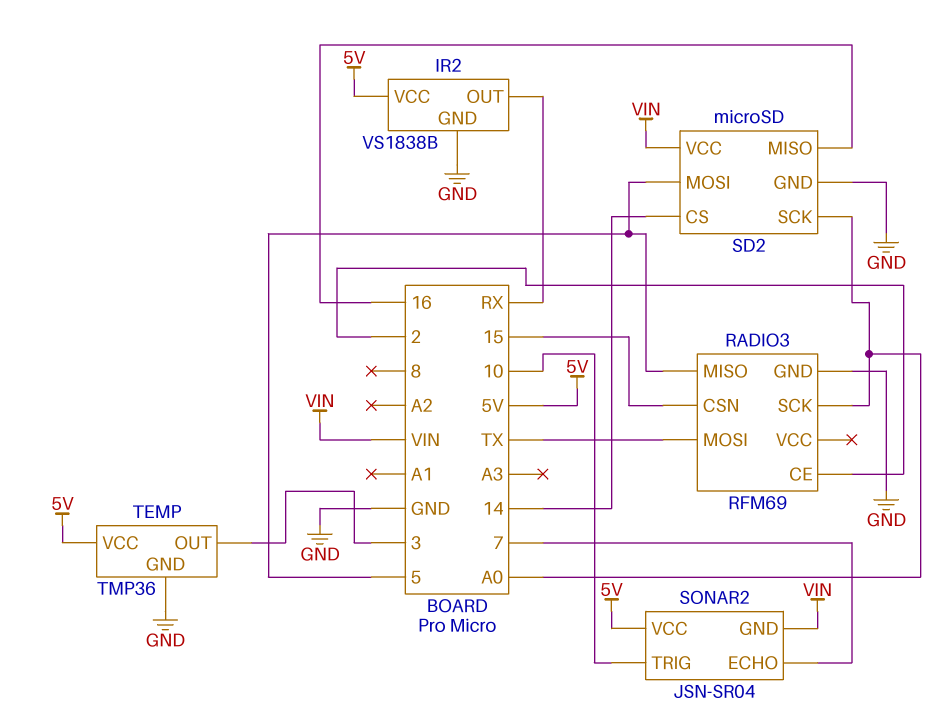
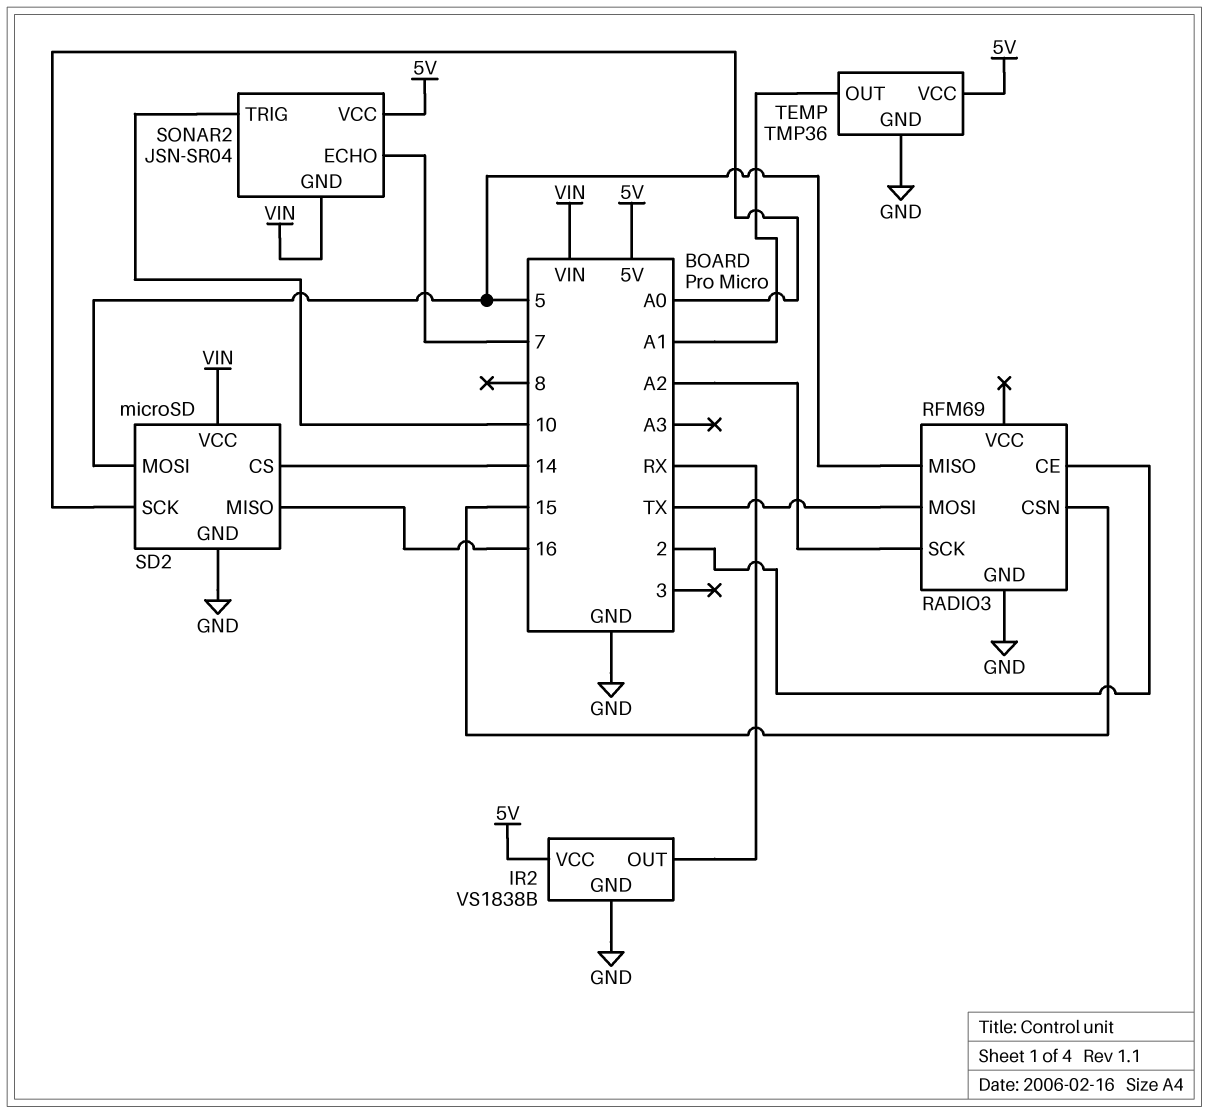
RADIO3 pin SCK: A0 -> A2
TEMP pin OUT: 3 -> A1

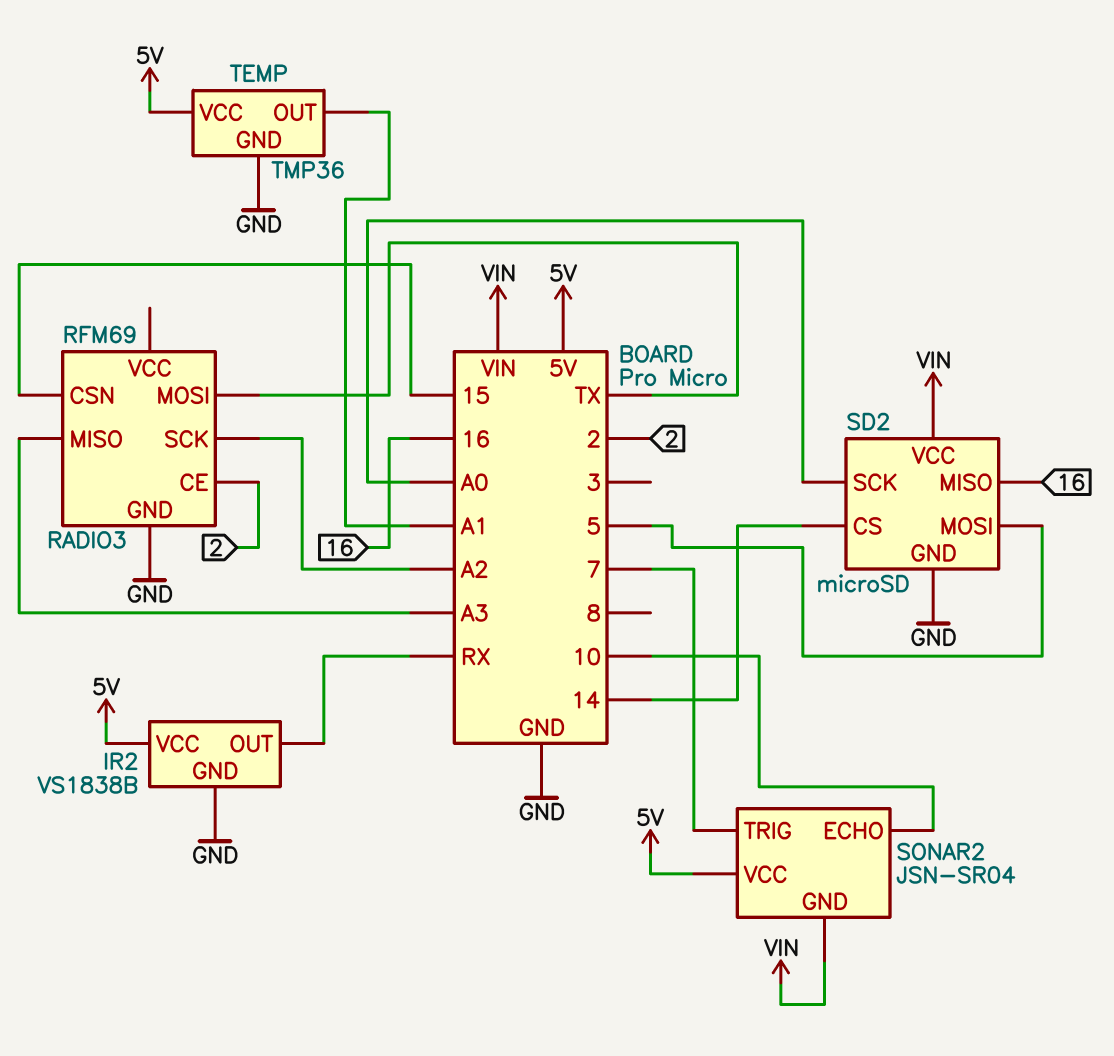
RADIO3 pin MISO: 5 -> A3
SONAR2 pin ECHO: 7 -> 10
SONAR2 pin TRIG: 10 -> 7

